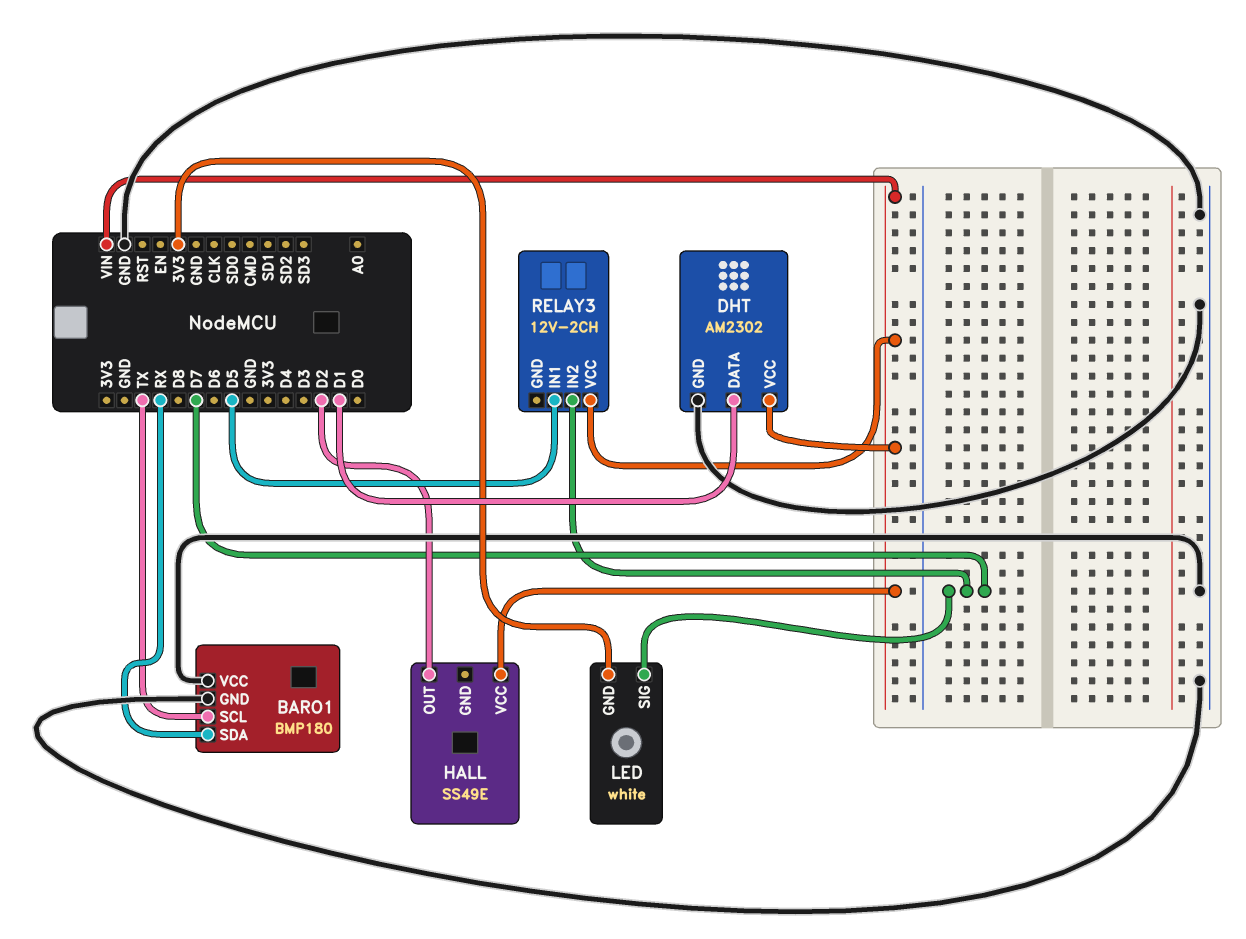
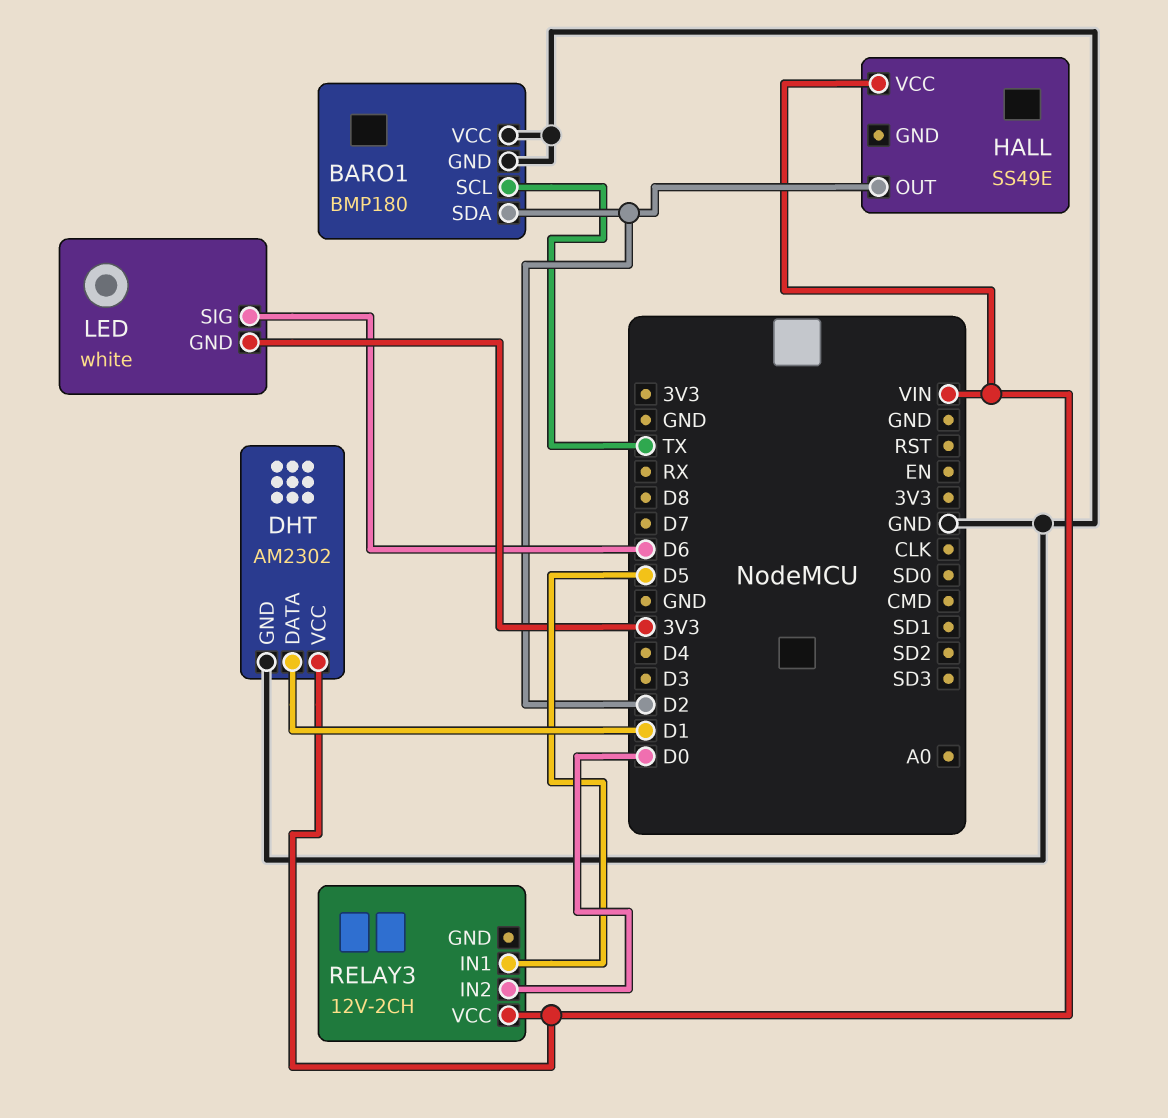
BARO1 pin SDA: RX -> D2
LED pin SIG: D7 -> D6
RELAY3 pin IN2: D7 -> D0

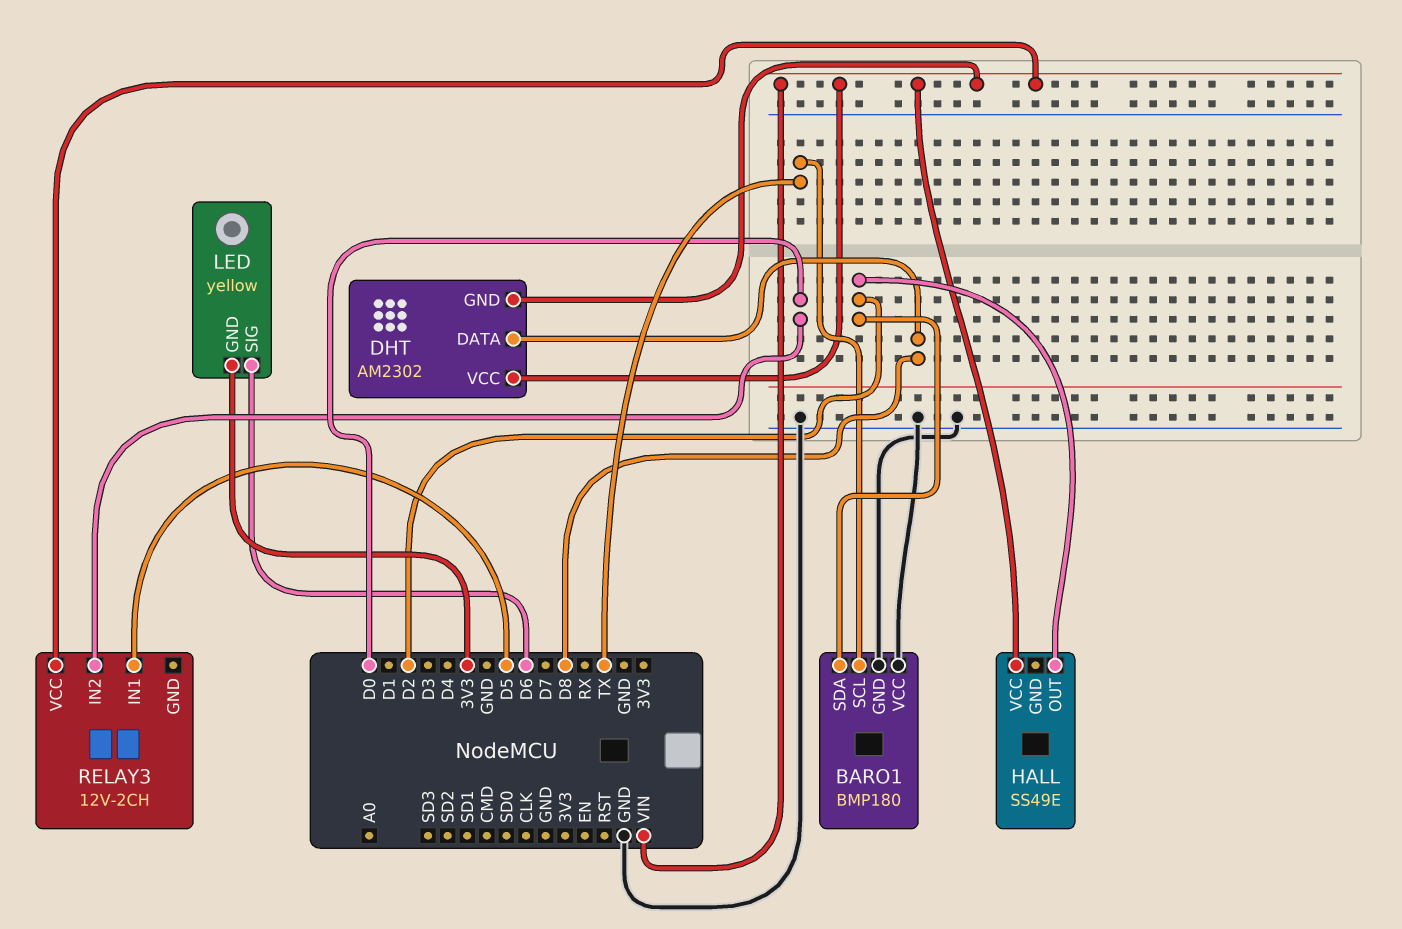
DHT pin DATA: D1 -> D8
DHT pin GND: GND -> VIN
LED: white -> yellow

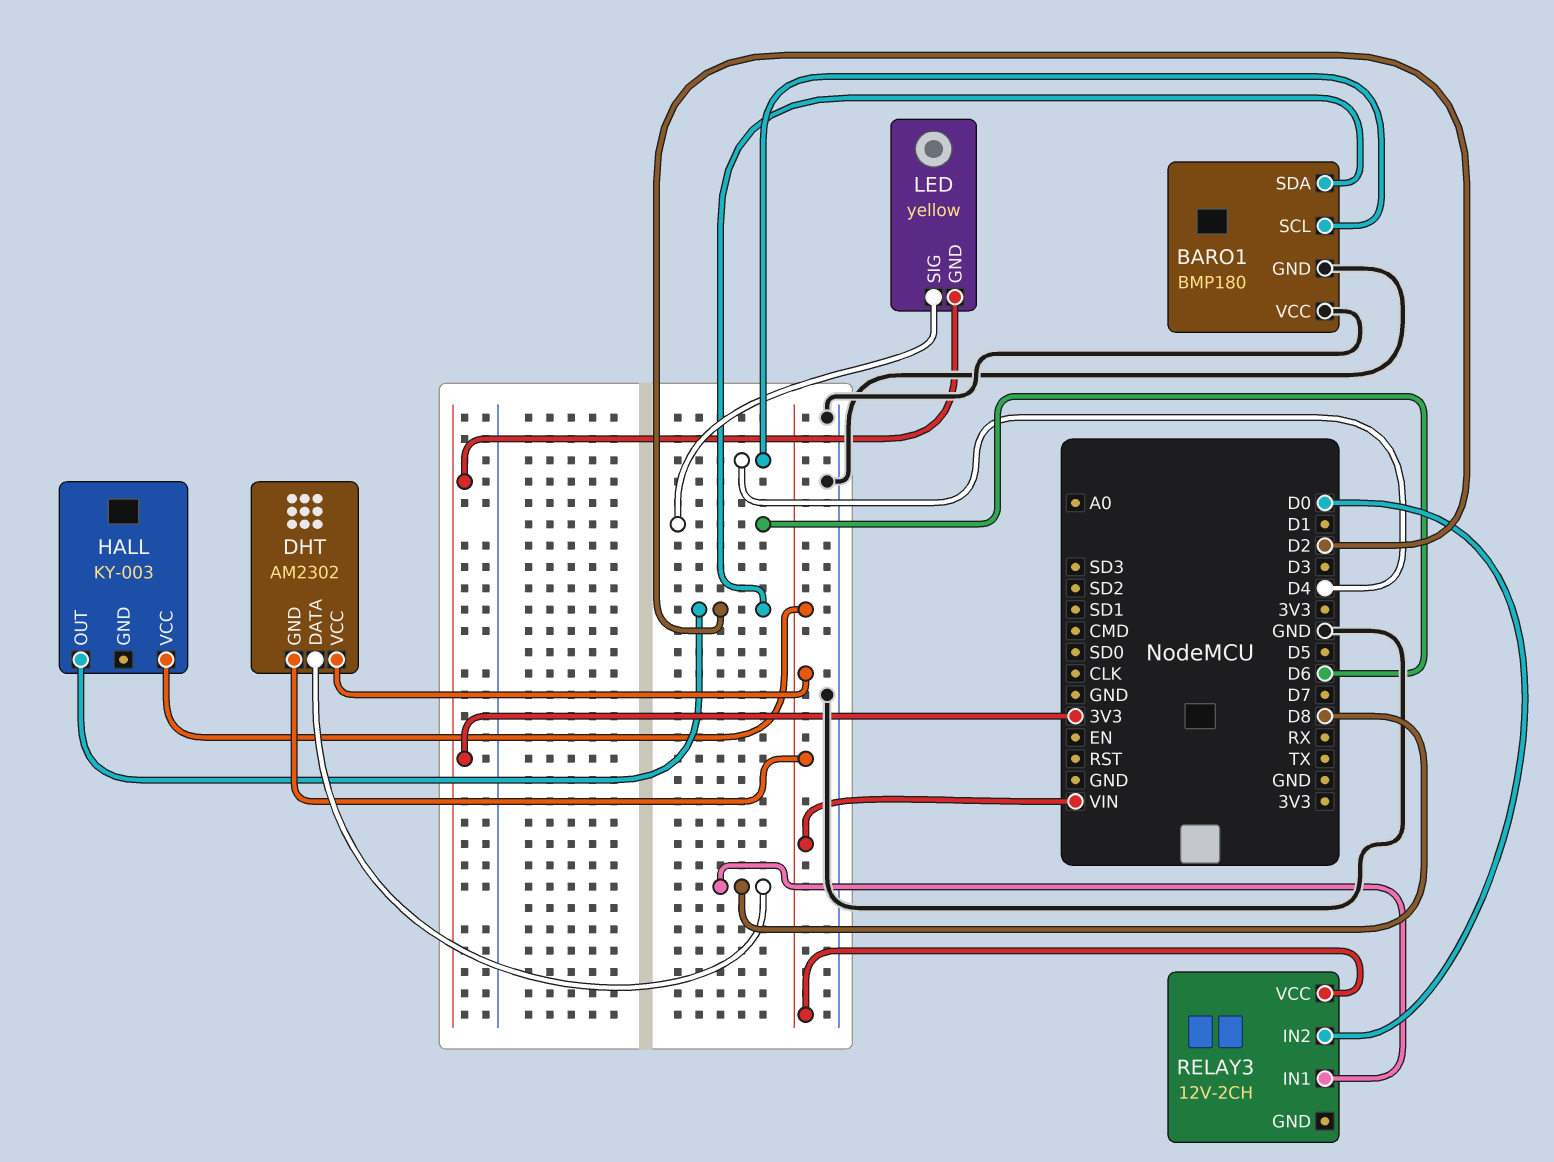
BARO1 pin SCL: TX -> D4
HALL: SS49E -> KY-003
RELAY3 pin IN1: D5 -> D8

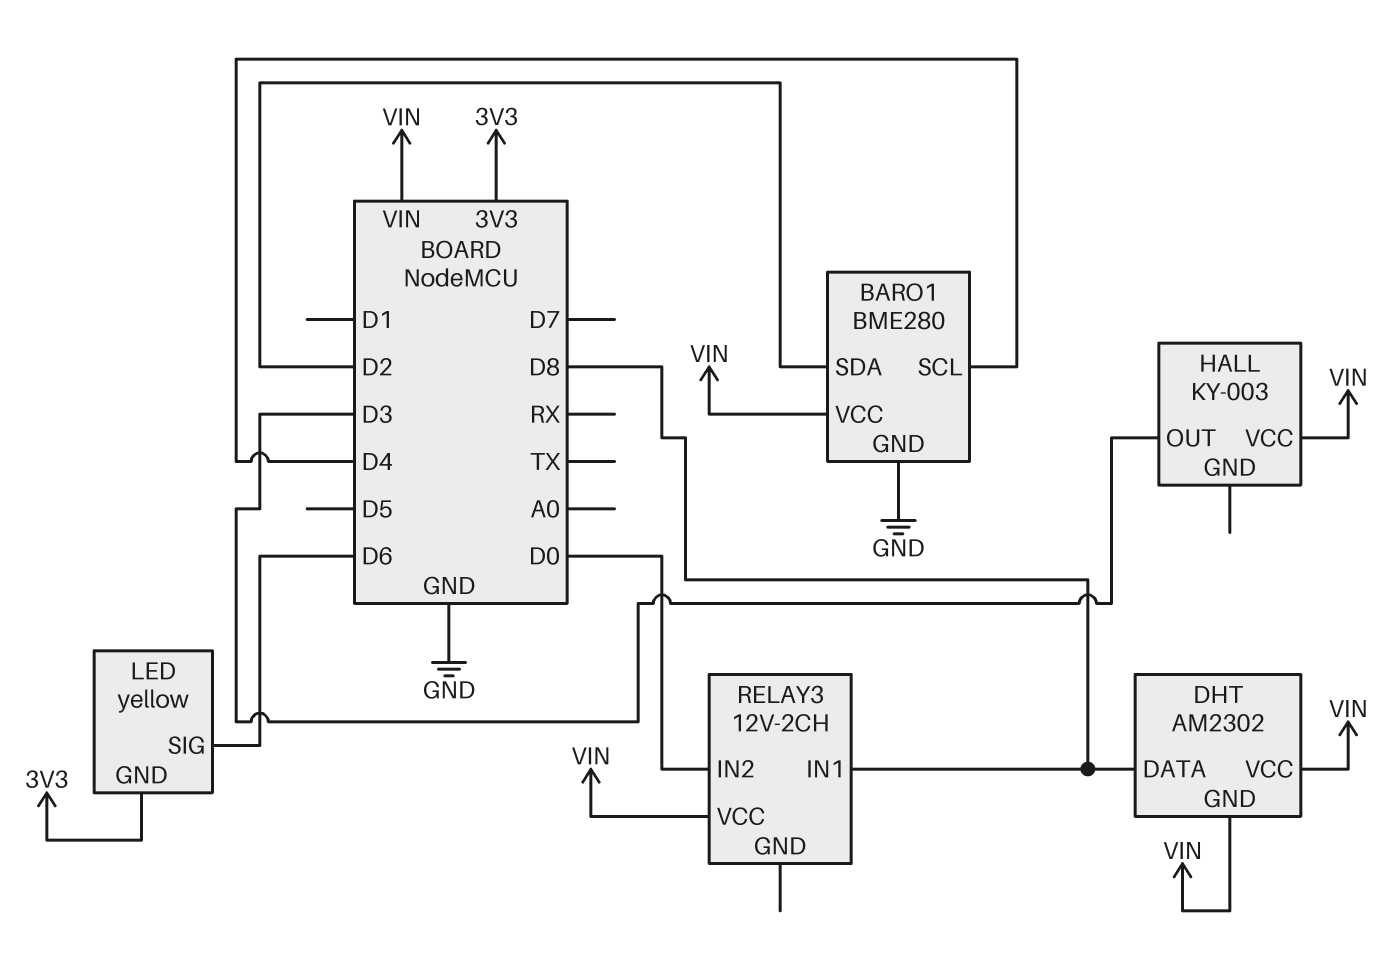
BARO1: BMP180 -> BME280
BARO1 pin VCC: GND -> VIN
HALL pin OUT: D2 -> D3

